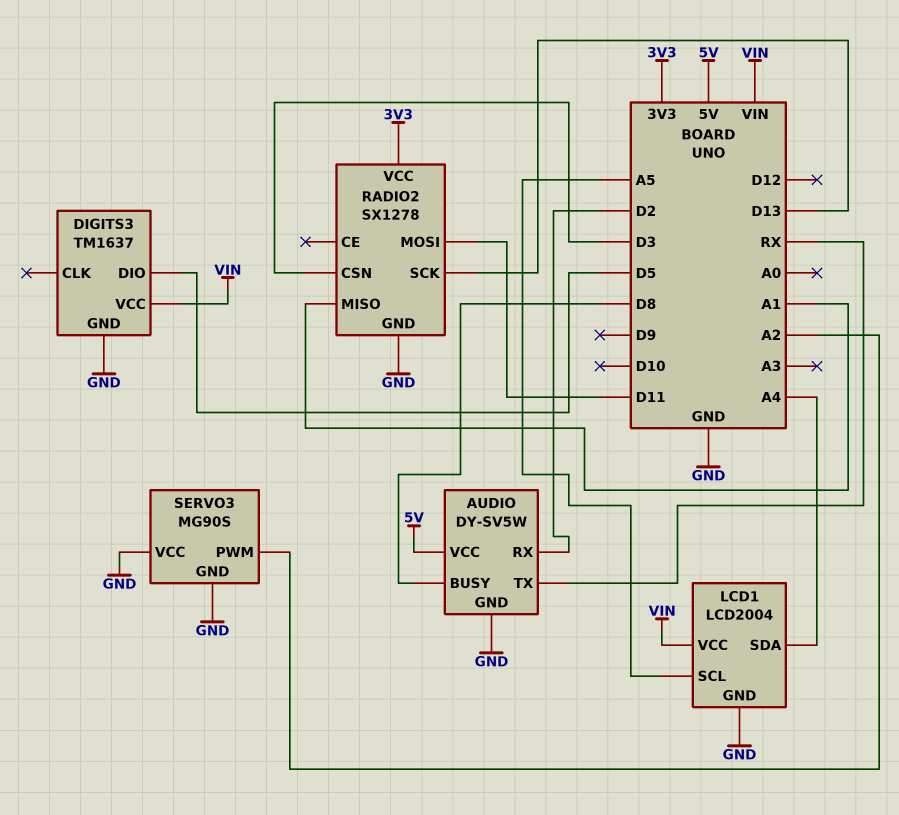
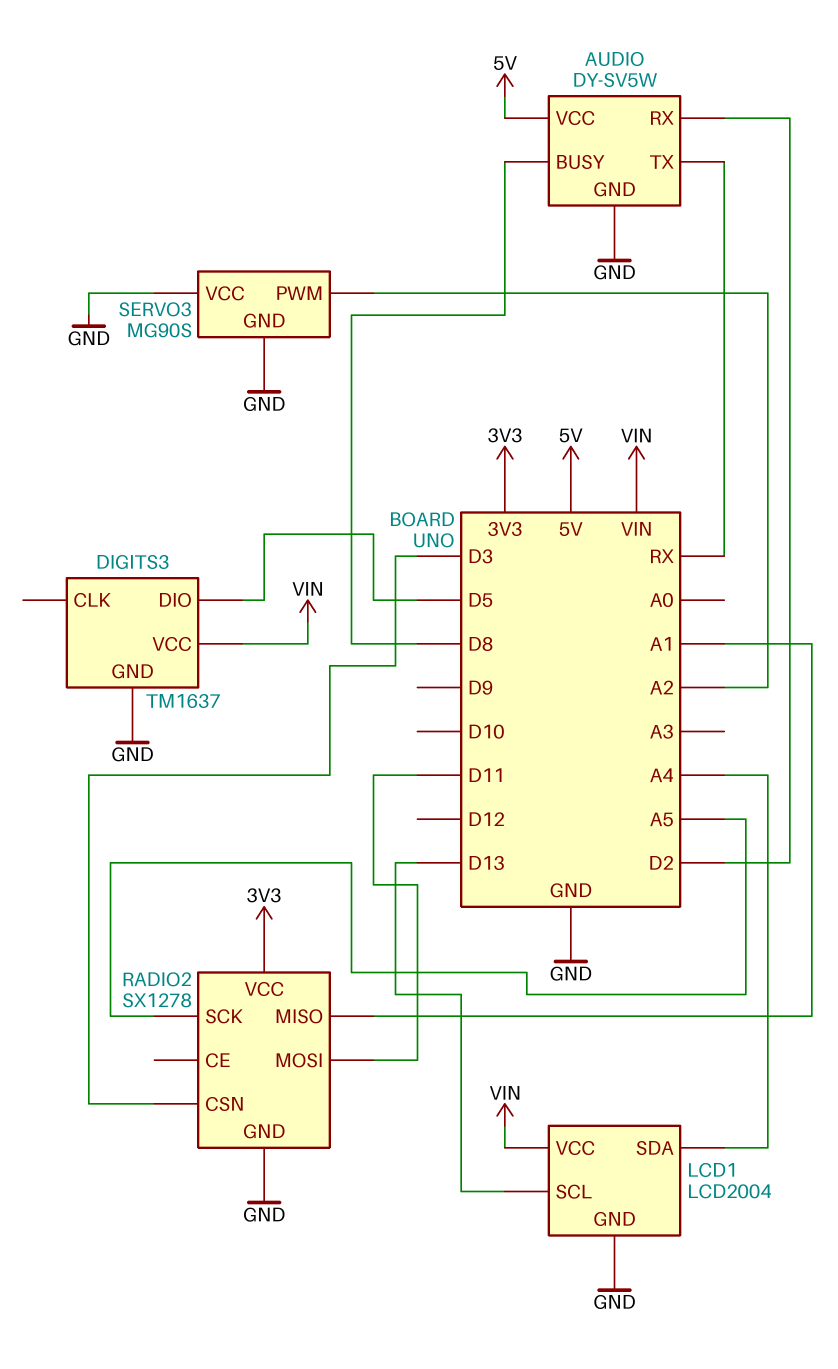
LCD1 pin SCL: A5 -> D13
RADIO2 pin SCK: D13 -> A5

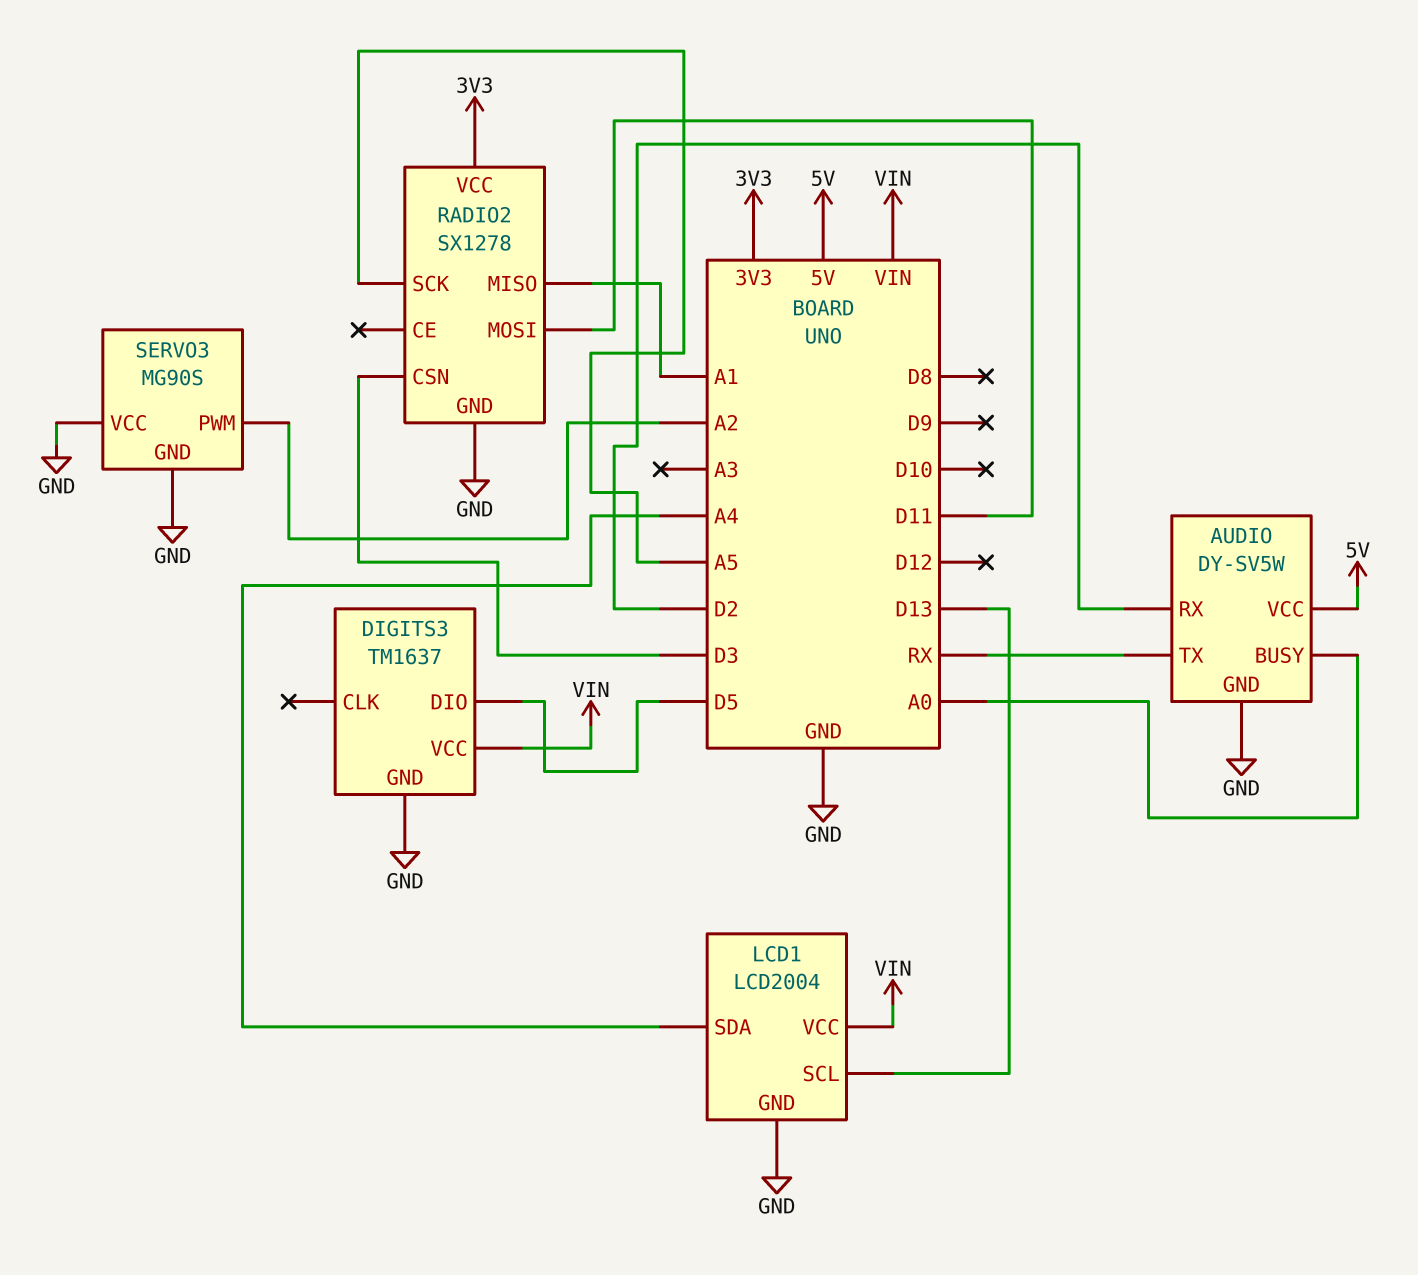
AUDIO pin BUSY: D8 -> A0

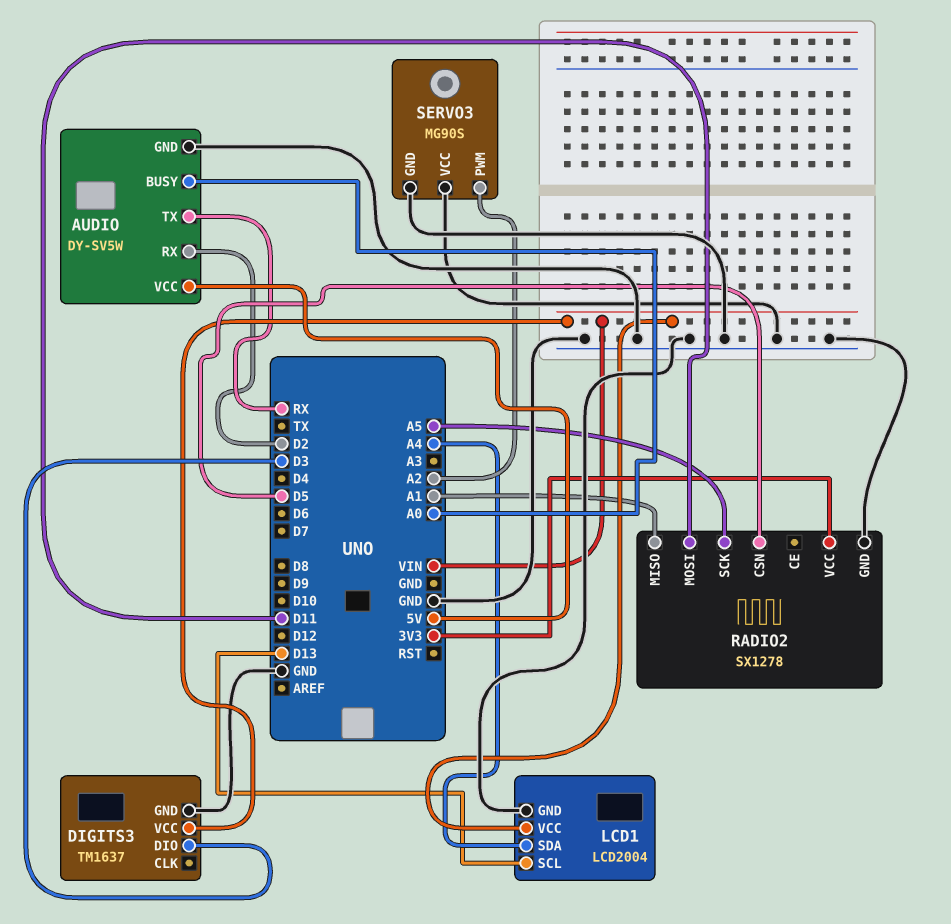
DIGITS3 pin DIO: D5 -> D3
RADIO2 pin CSN: D3 -> D5

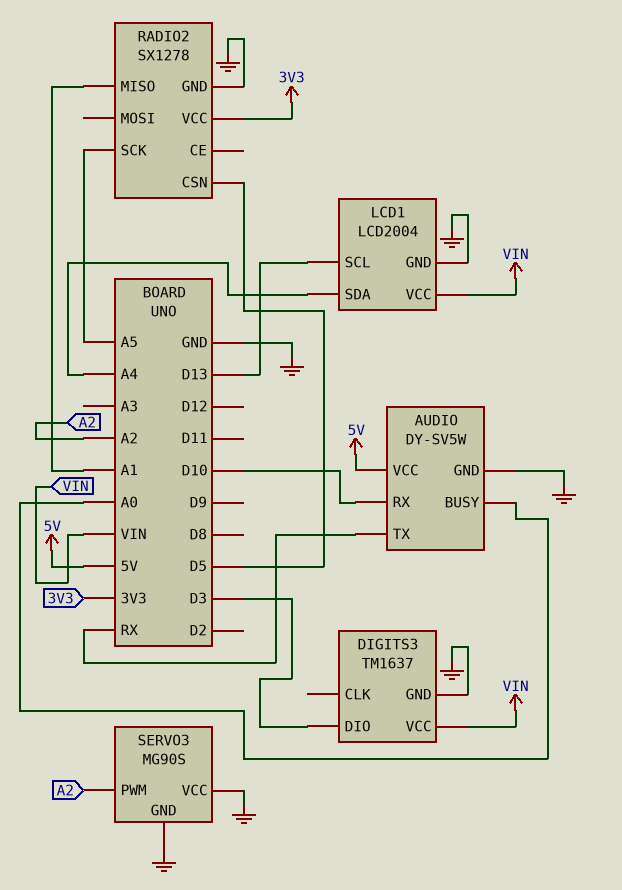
AUDIO pin RX: D2 -> D10
RADIO2 pin MOSI: D11 -> none

